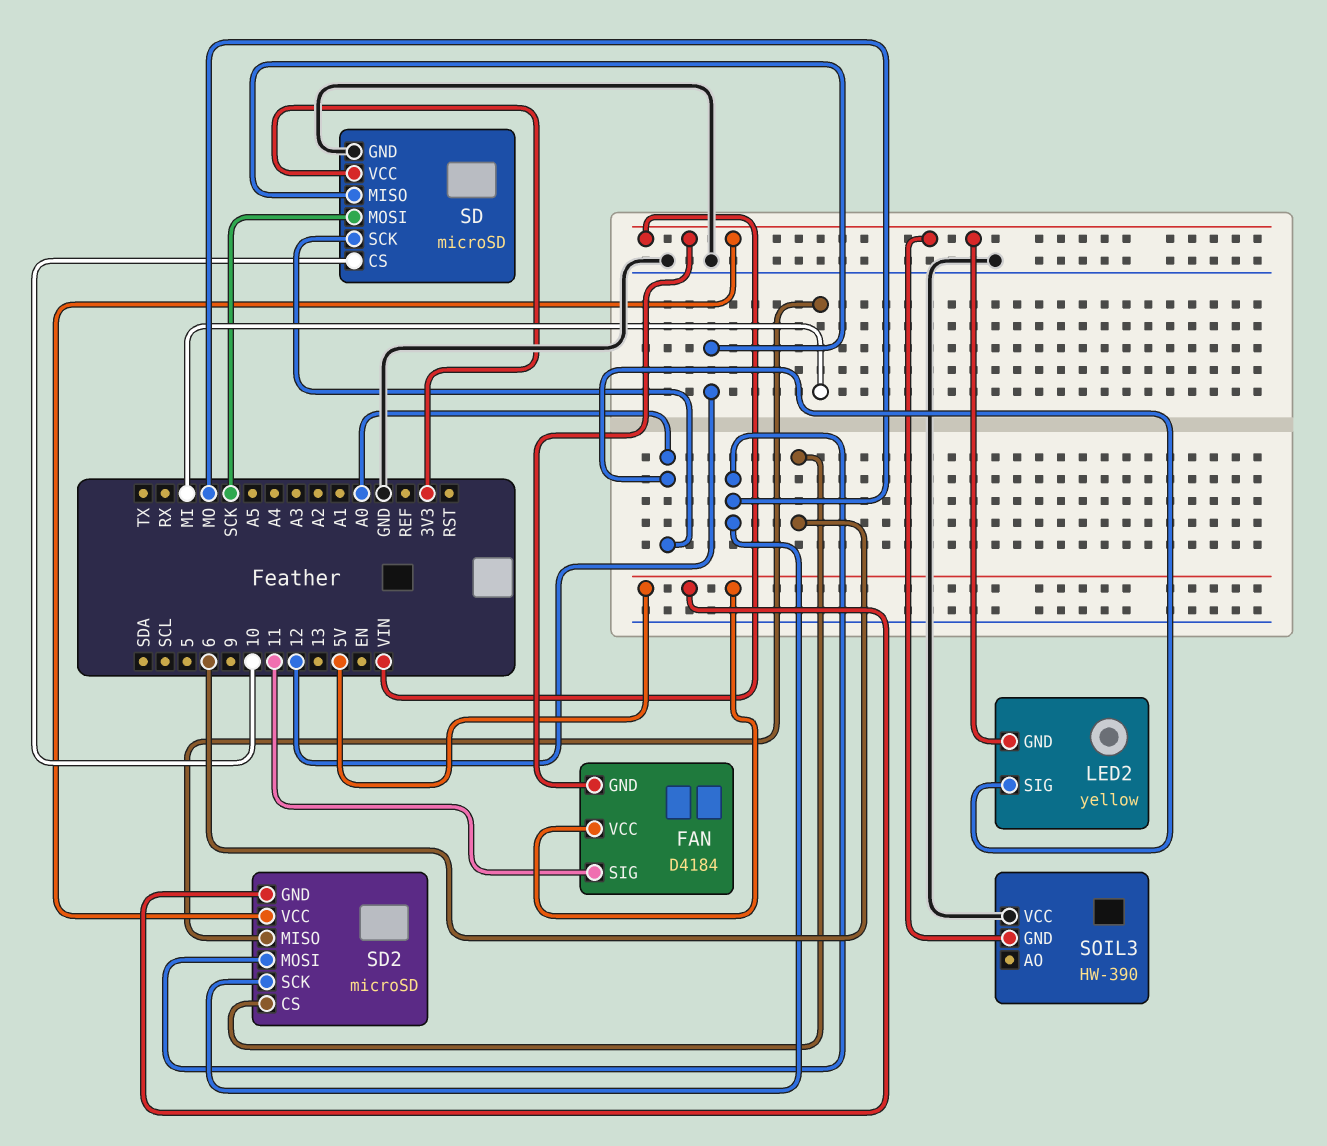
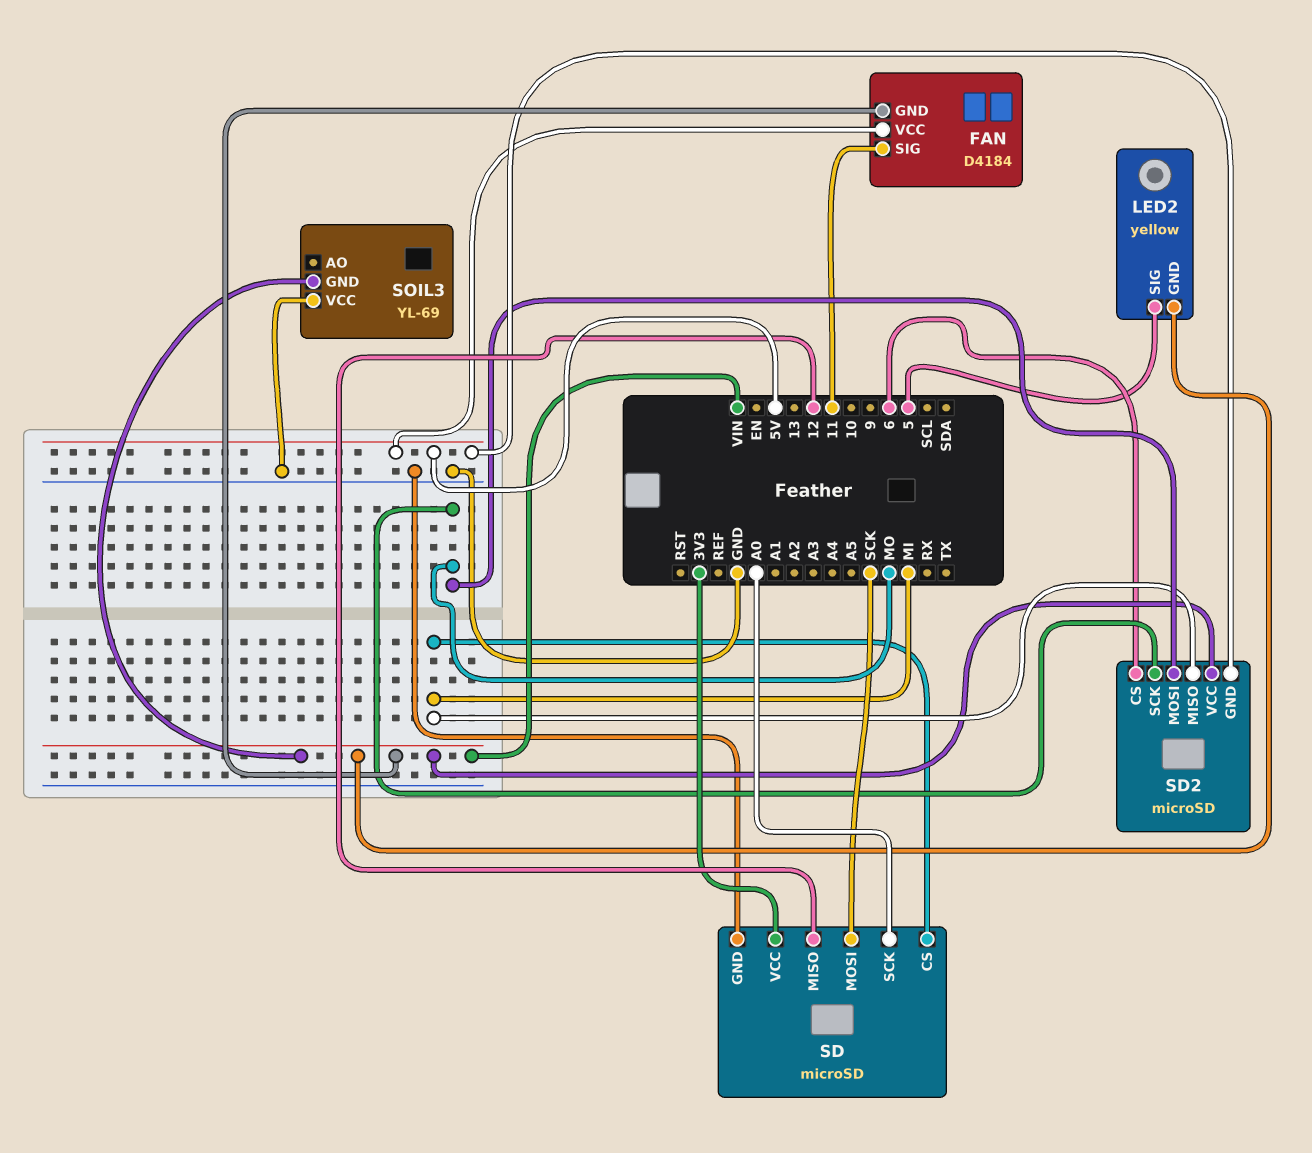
LED2 pin SIG: A0 -> 5
SD pin CS: 10 -> MI
SOIL3: HW-390 -> YL-69

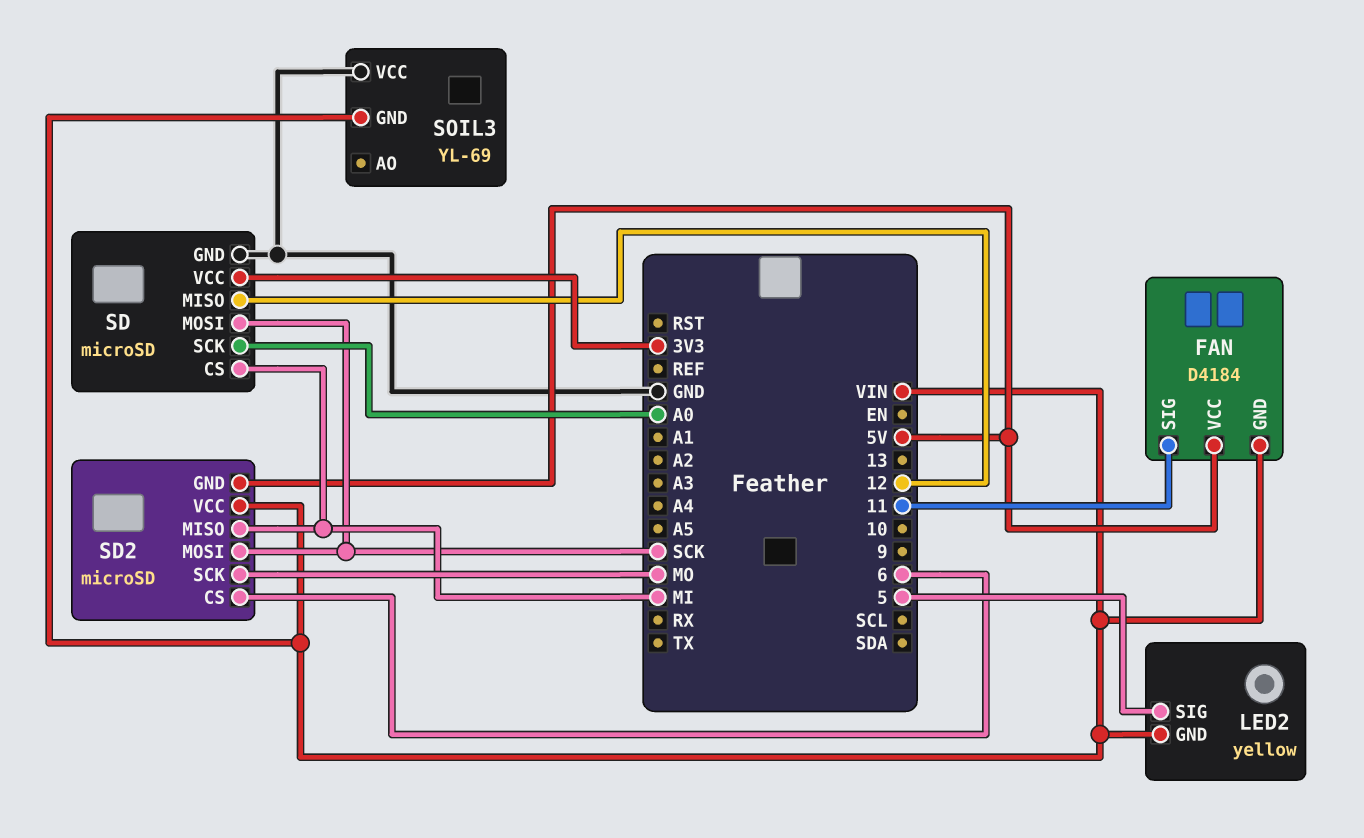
SD2 pin MOSI: MO -> SCK

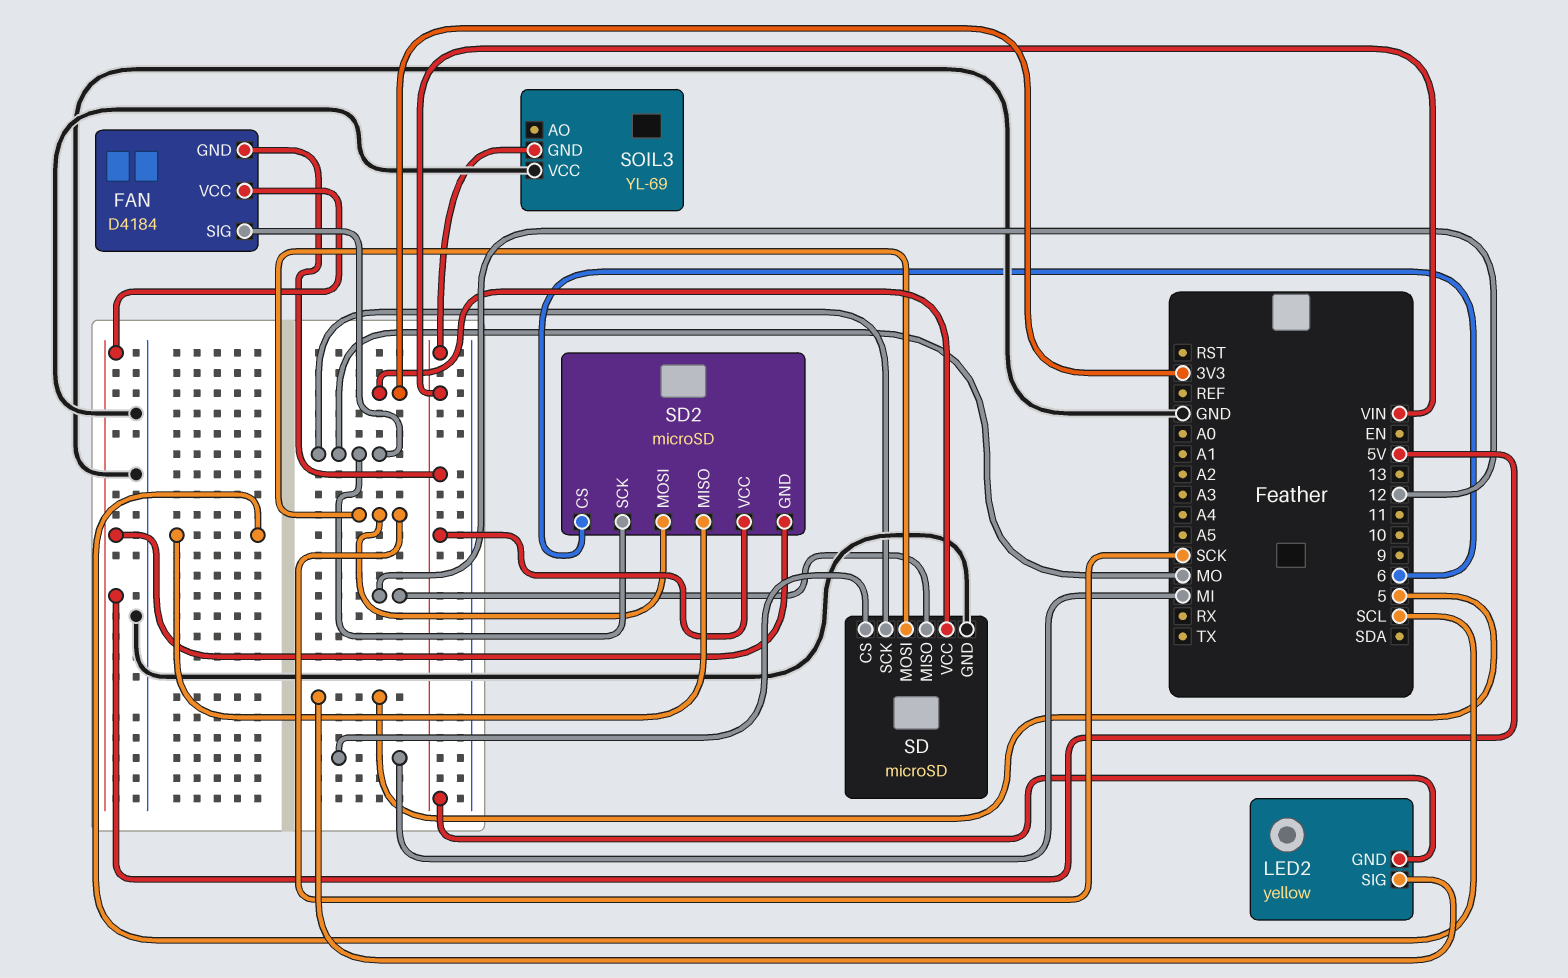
FAN pin SIG: 11 -> MO
SD pin SCK: A0 -> MO
SD2 pin MISO: MI -> SCL

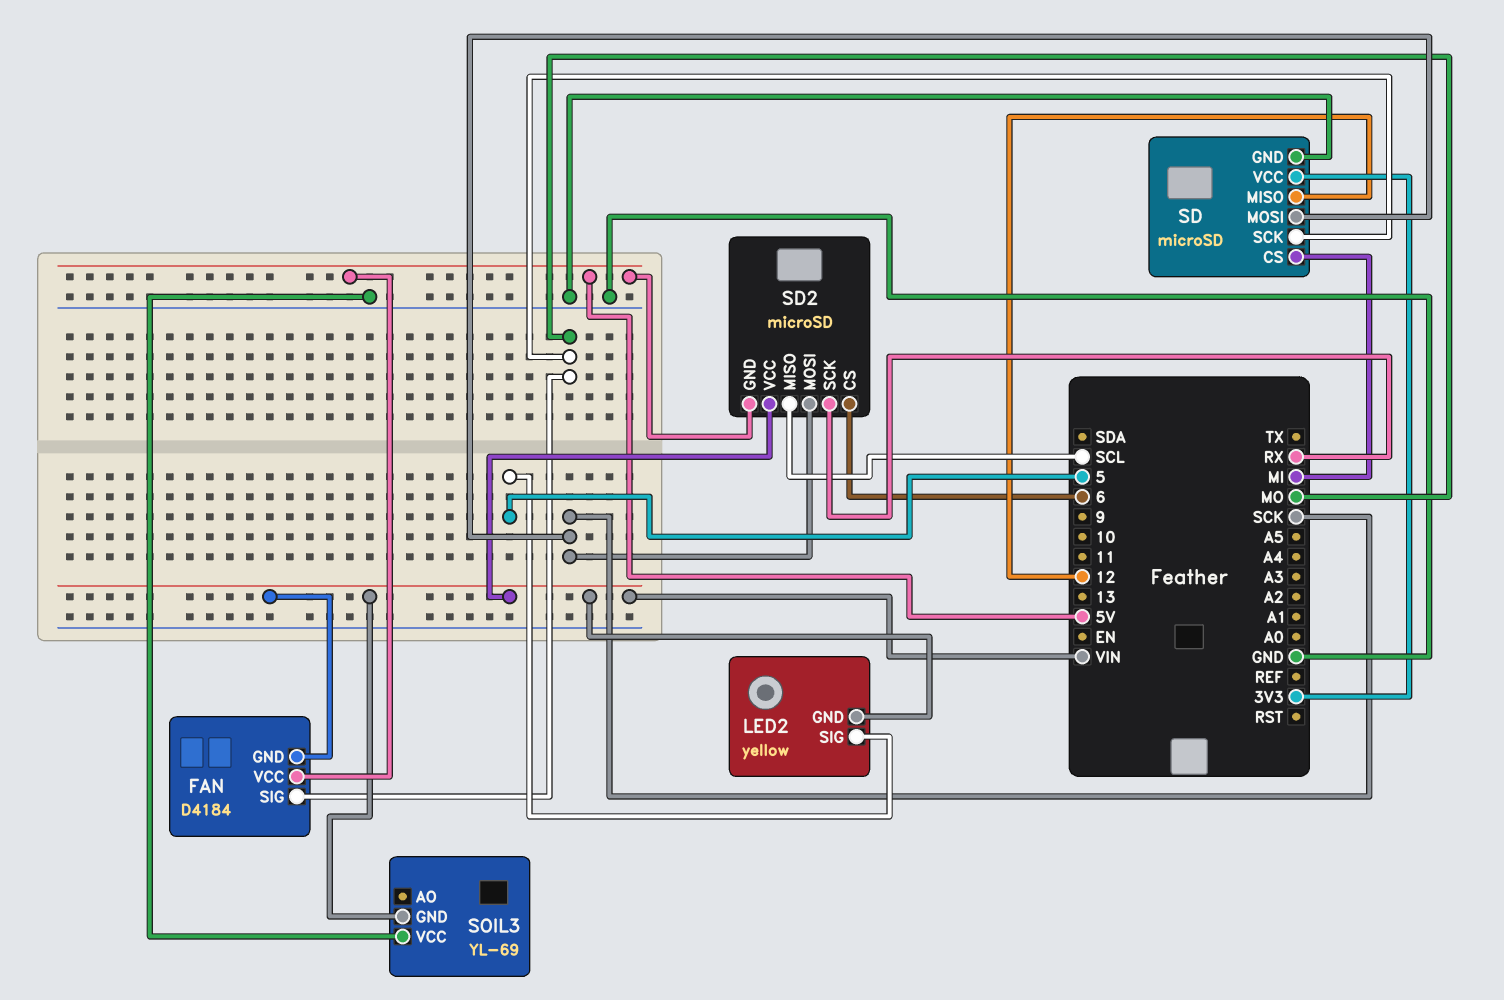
SD2 pin SCK: MO -> RX

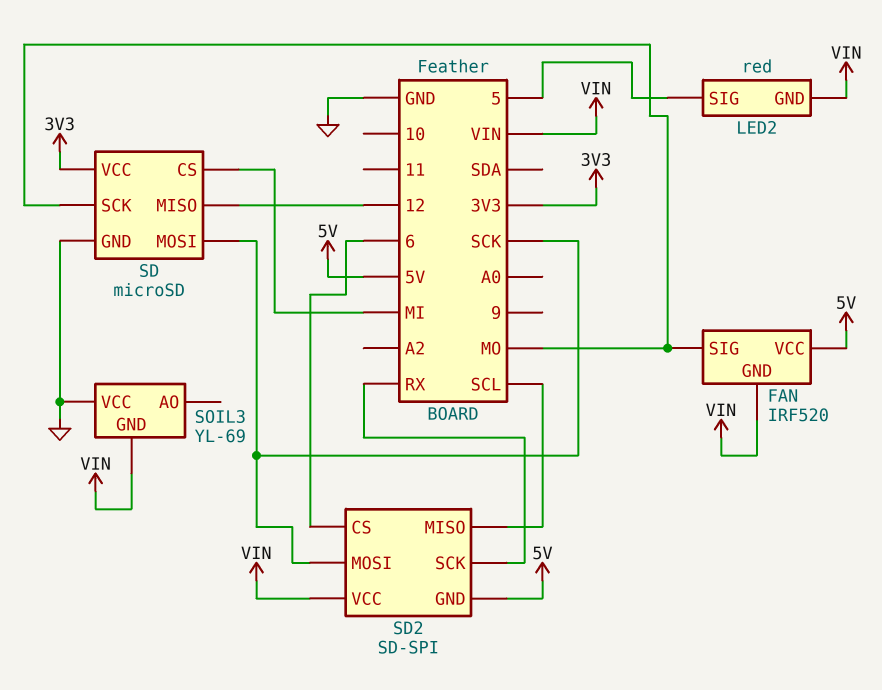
FAN: D4184 -> IRF520
LED2: yellow -> red
SD2: microSD -> SD-SPI

